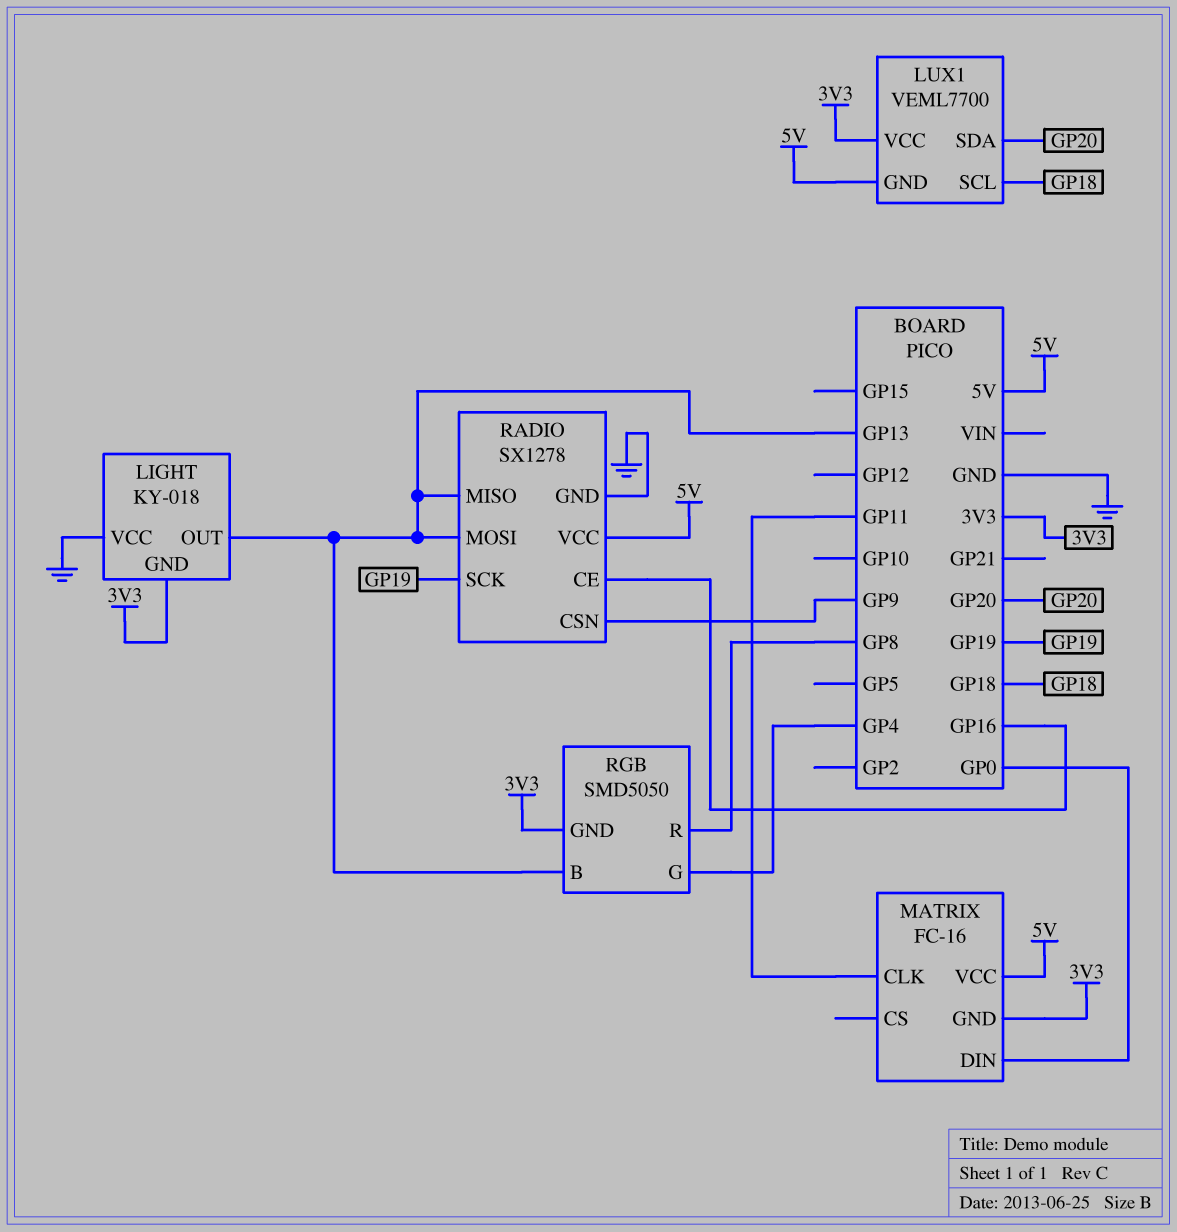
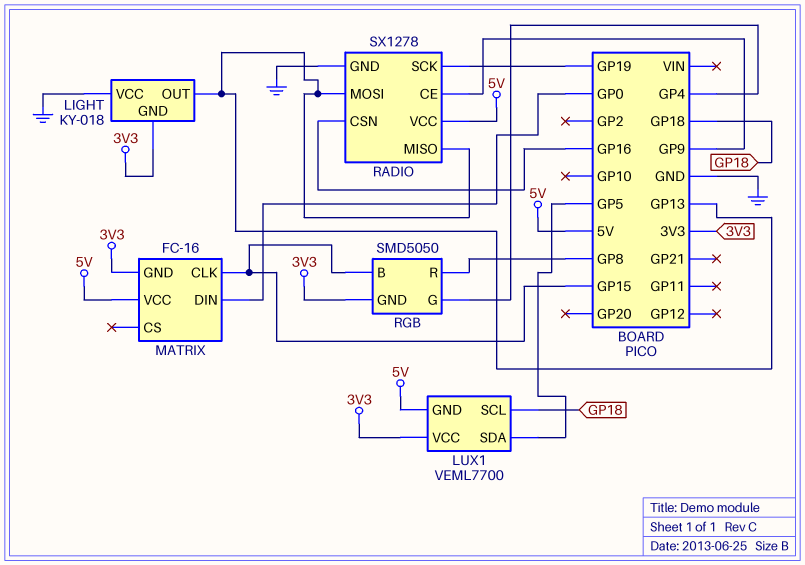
LUX1 pin SDA: GP20 -> GP5
MATRIX pin CLK: GP11 -> GP15
RADIO pin CE: GP16 -> GP9
RADIO pin CSN: GP9 -> GP16
RGB pin B: GP13 -> GP15

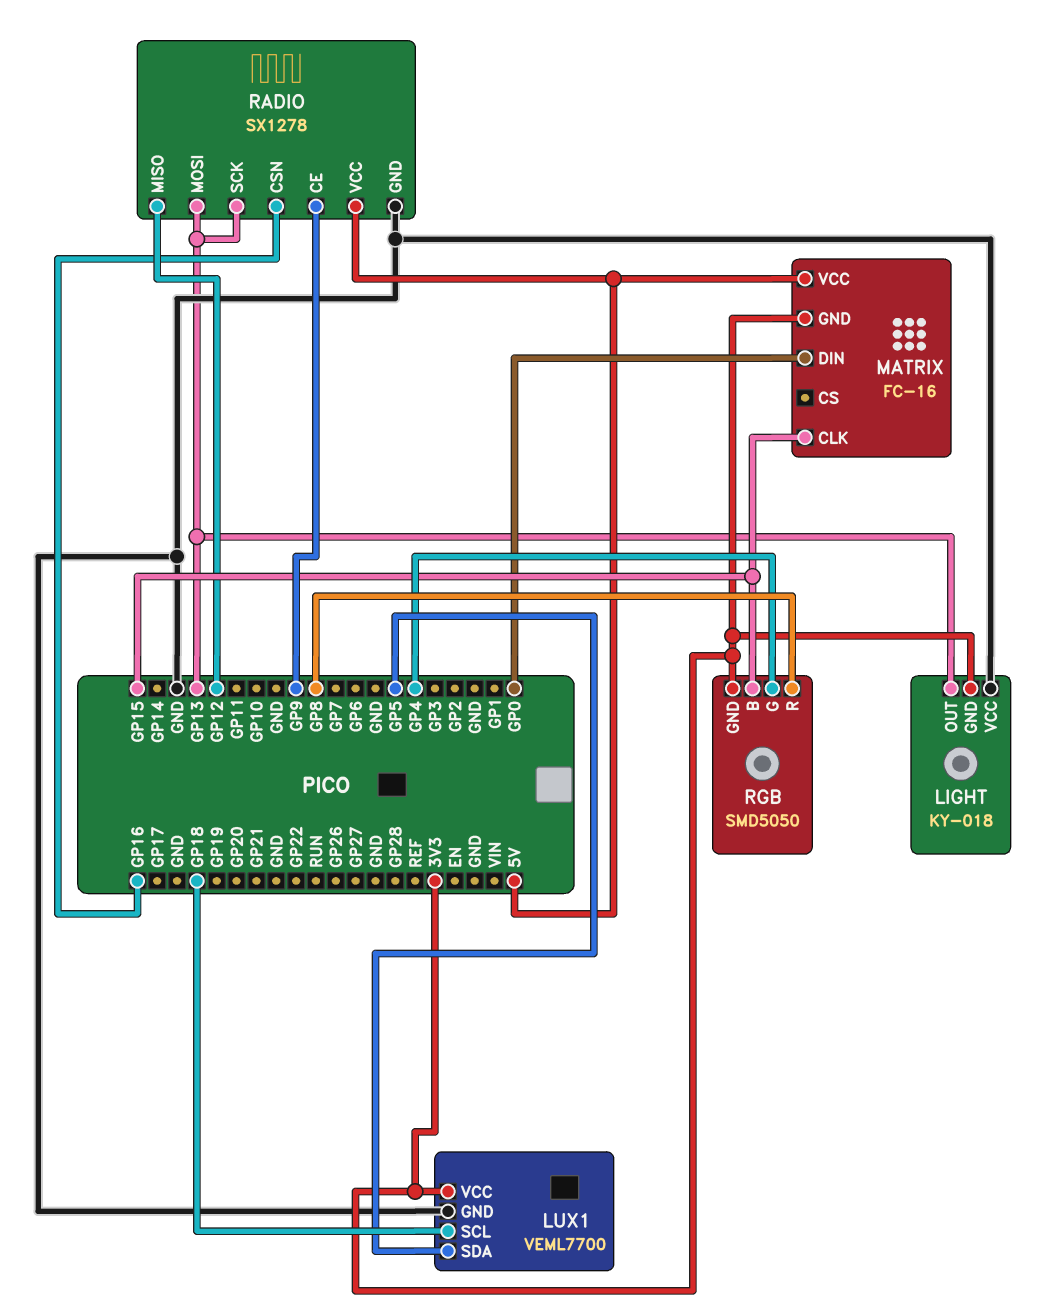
LUX1 pin GND: 5V -> GND
RADIO pin MISO: GP13 -> GP12
RADIO pin SCK: GP19 -> GP13

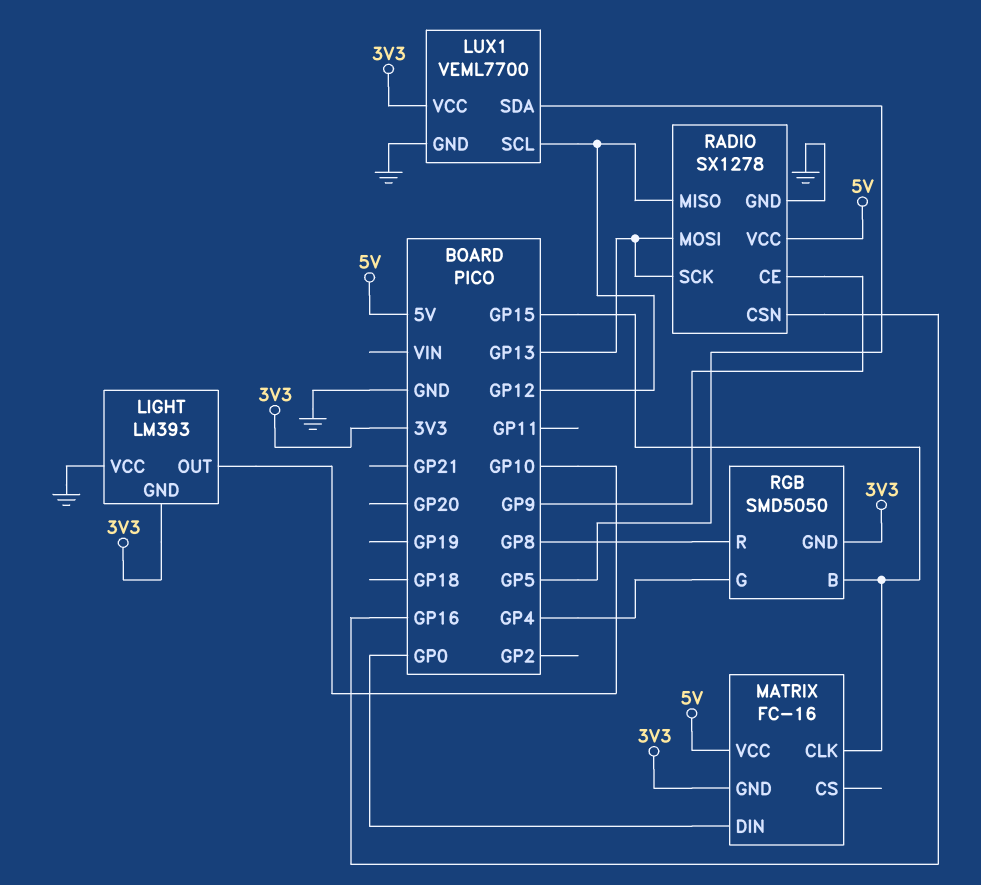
LIGHT: KY-018 -> LM393
LIGHT pin OUT: GP13 -> GP10
LUX1 pin SCL: GP18 -> GP12

